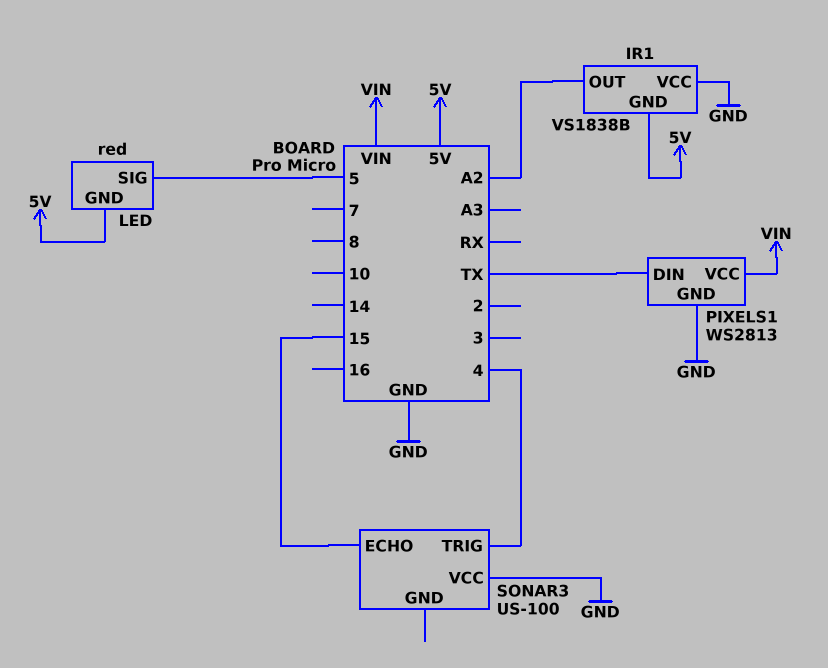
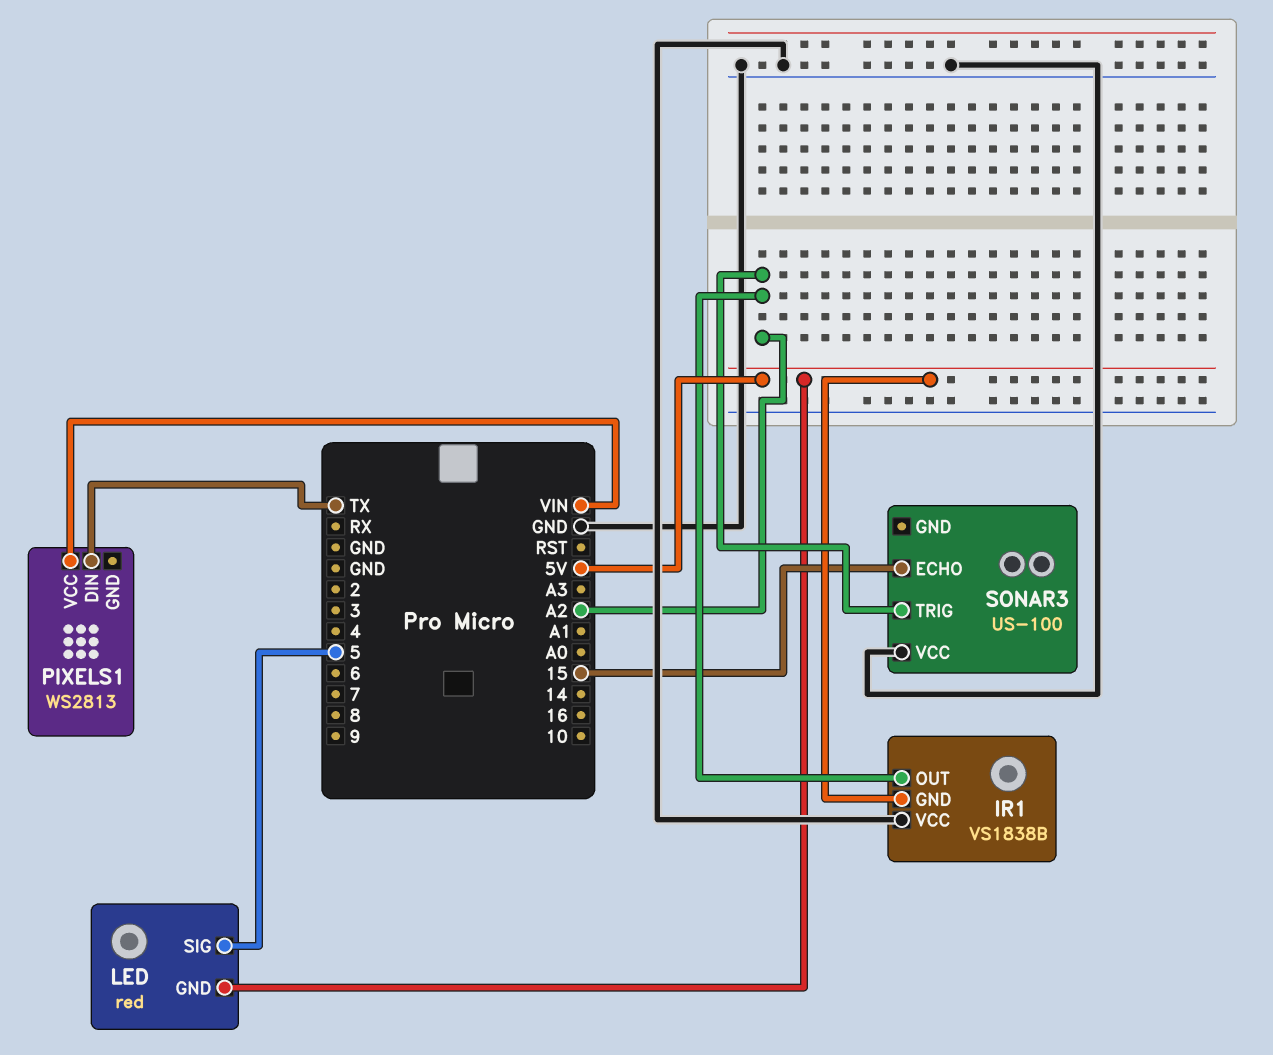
PIXELS1 pin GND: GND -> none
SONAR3 pin TRIG: 4 -> A2

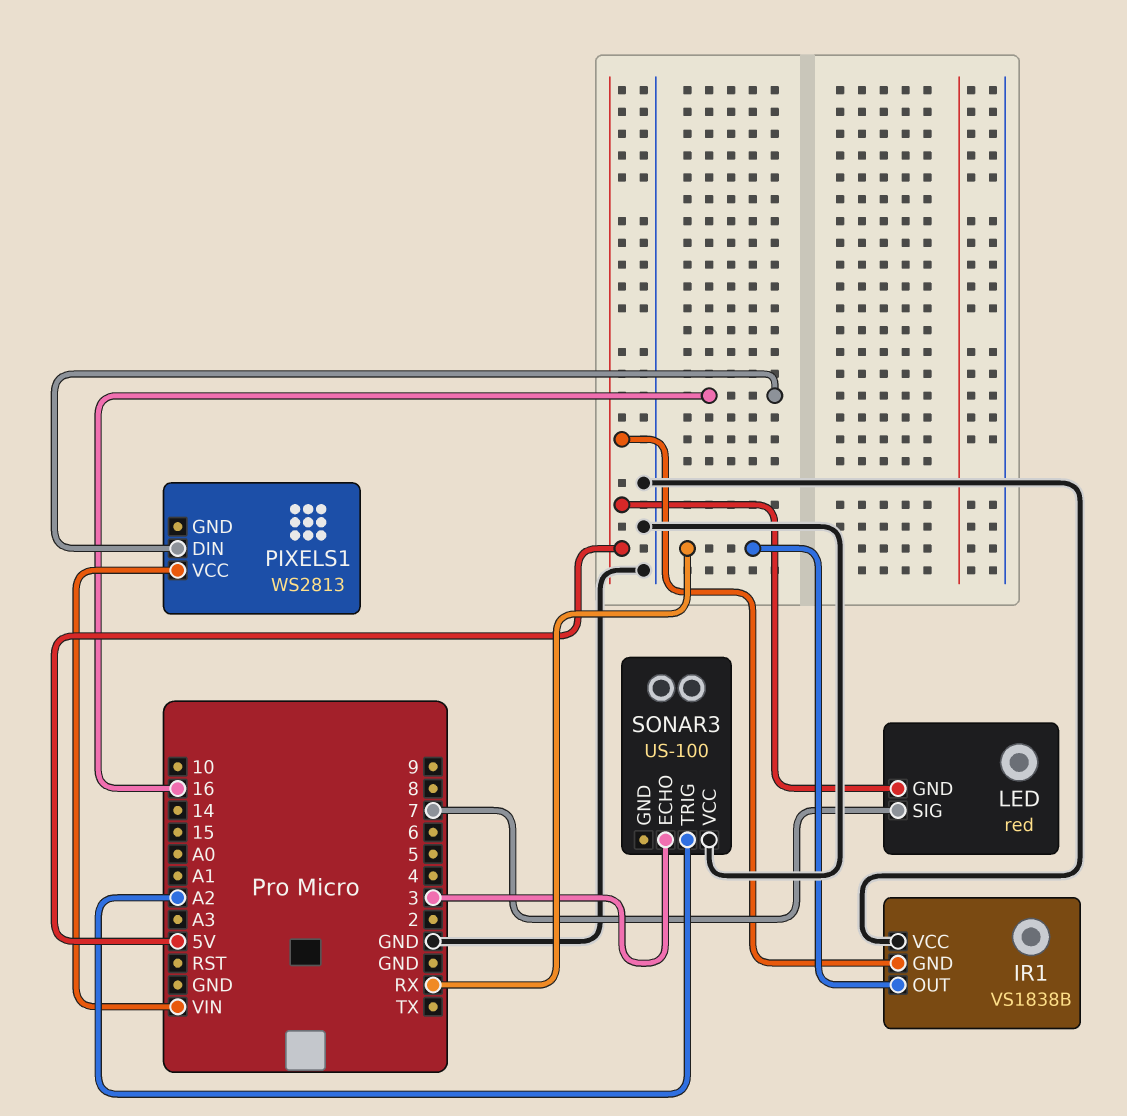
IR1 pin OUT: A2 -> RX
LED pin SIG: 5 -> 7
PIXELS1 pin DIN: TX -> 16
SONAR3 pin ECHO: 15 -> 3

